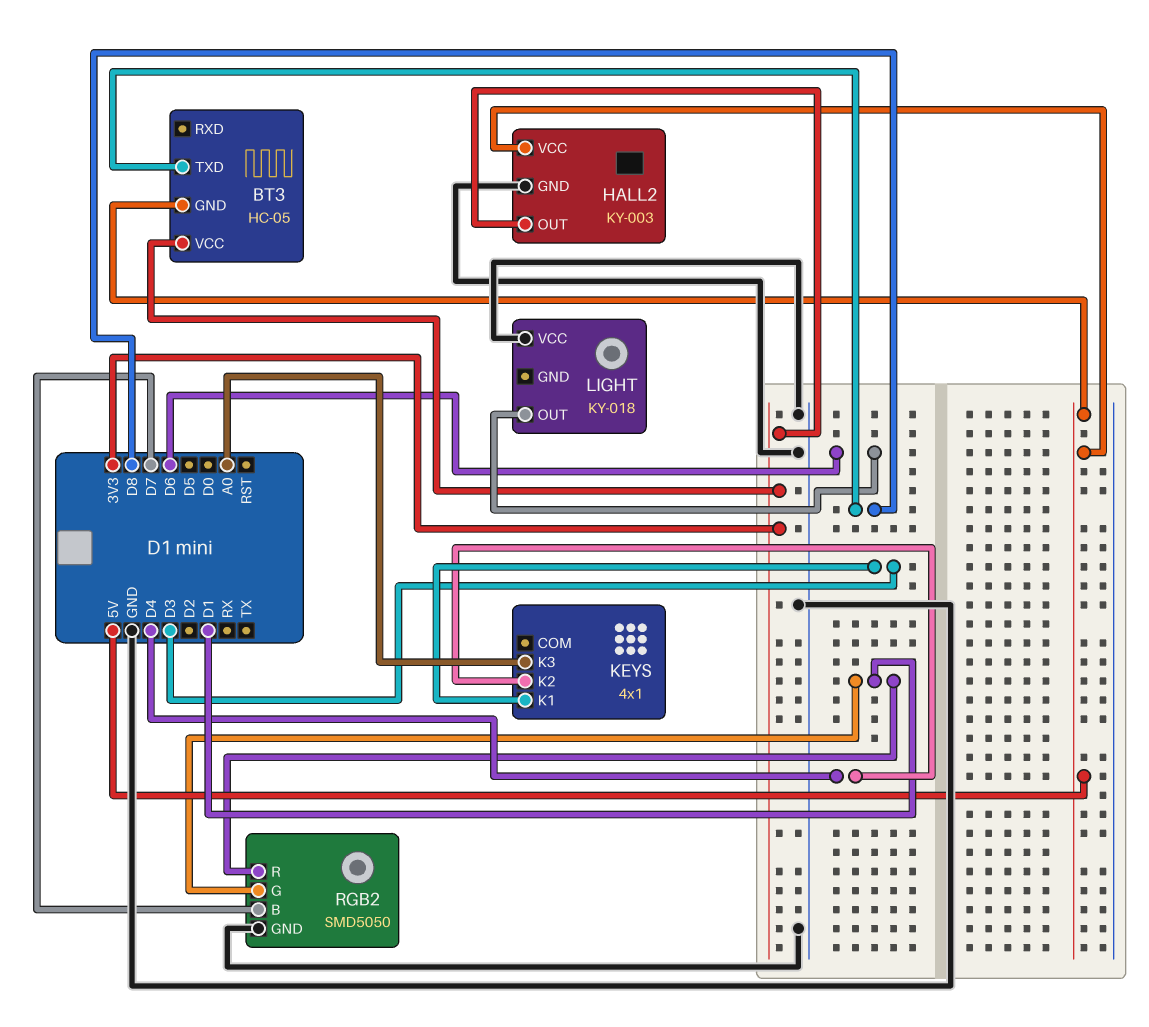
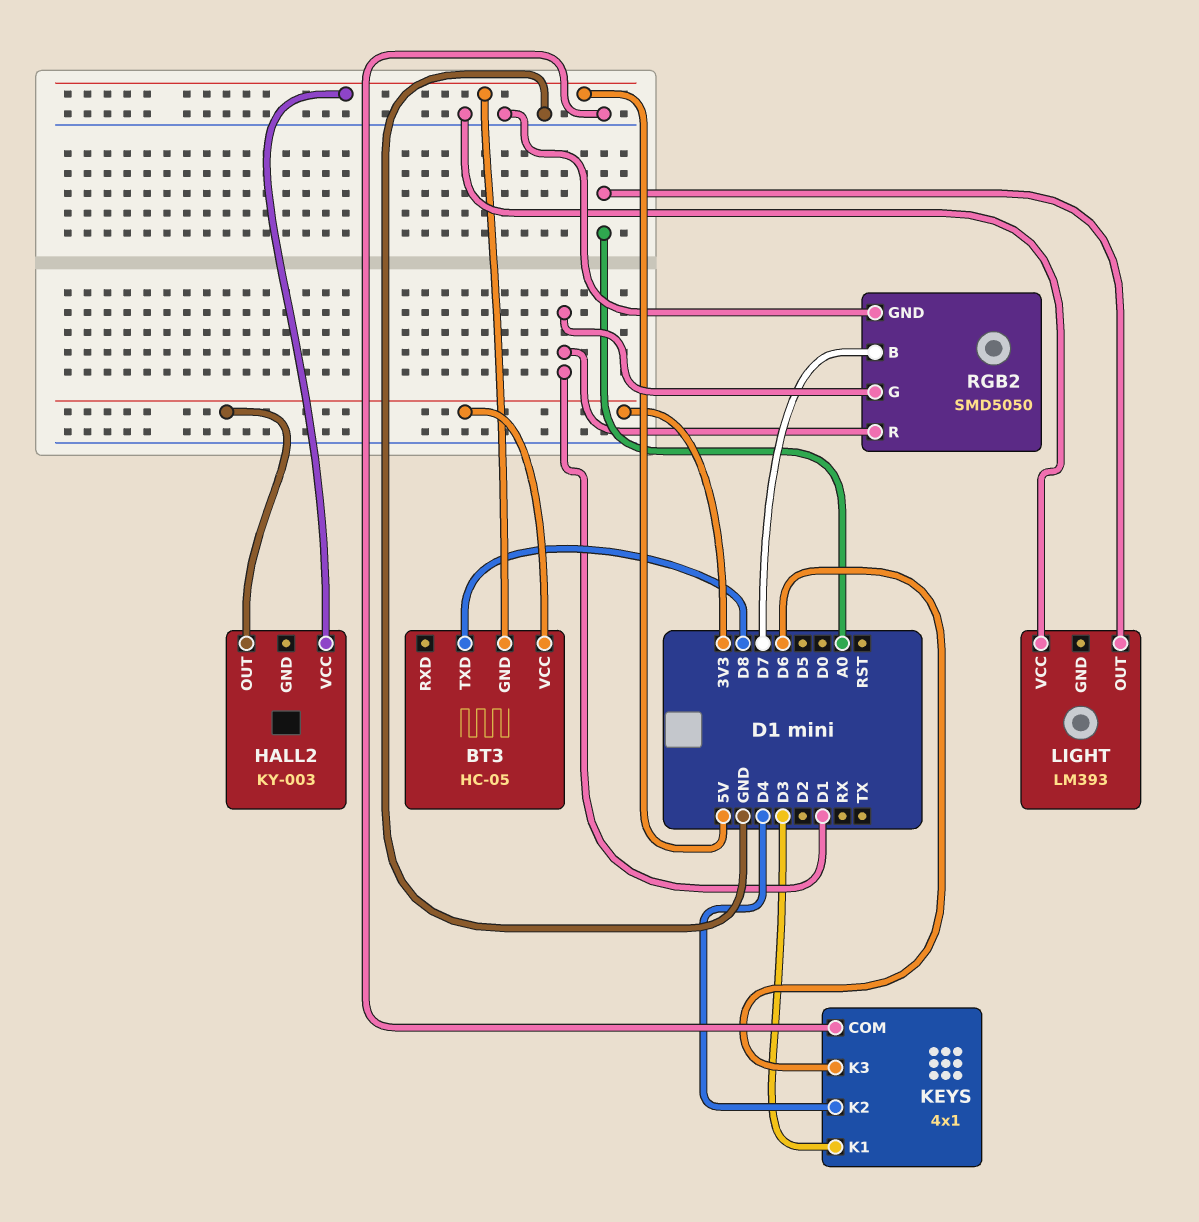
HALL2 pin GND: GND -> none
KEYS pin COM: none -> GND
KEYS pin K3: A0 -> D6
LIGHT: KY-018 -> LM393
LIGHT pin OUT: D6 -> A0

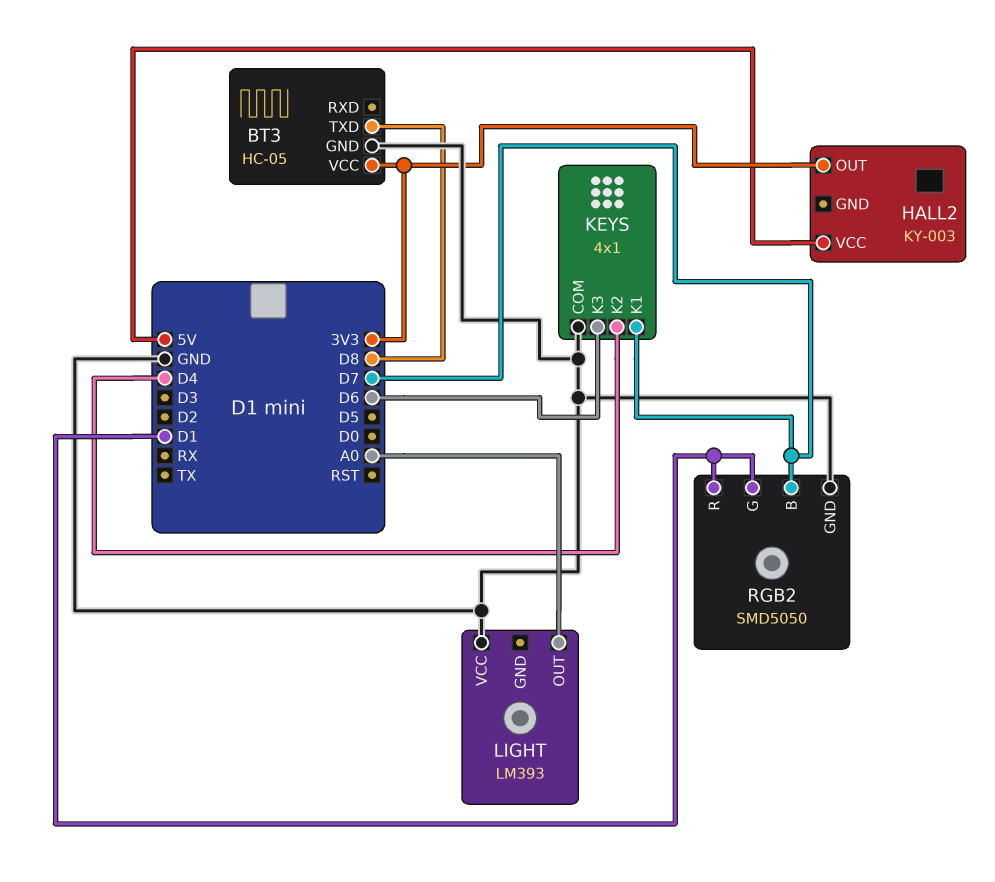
BT3 pin GND: 5V -> GND
KEYS pin K1: D3 -> D7

